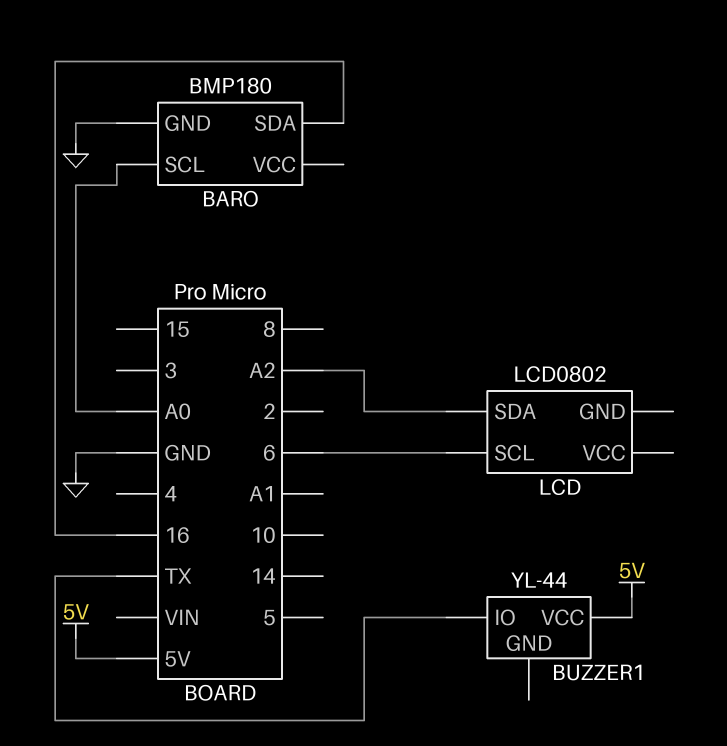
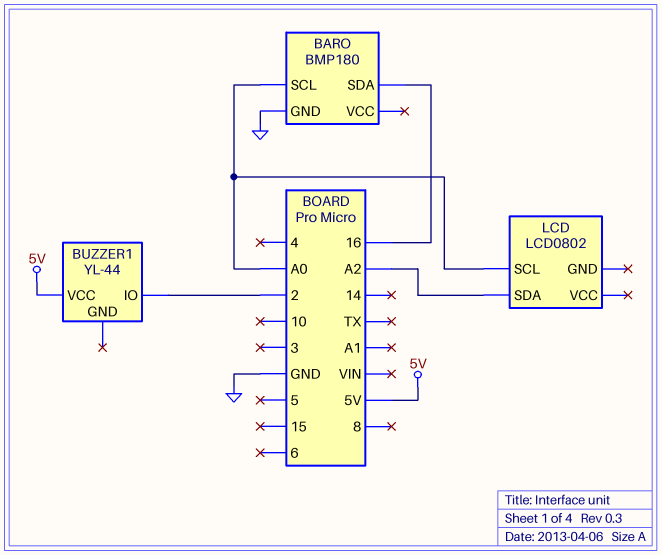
BUZZER1 pin IO: TX -> 2
LCD pin SCL: 6 -> A0

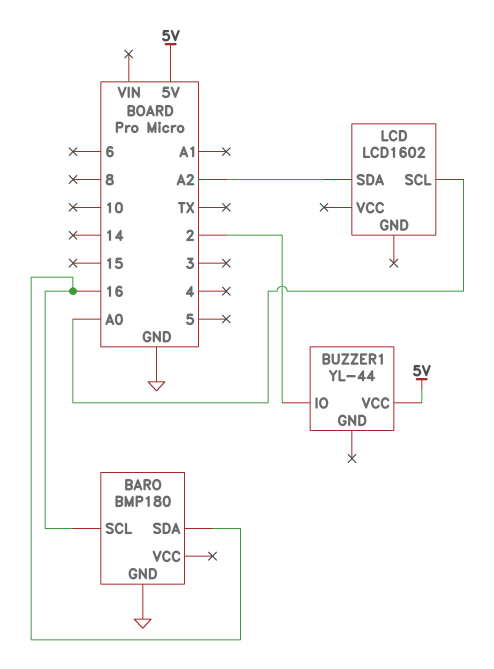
BARO pin SCL: A0 -> 16
LCD: LCD0802 -> LCD1602

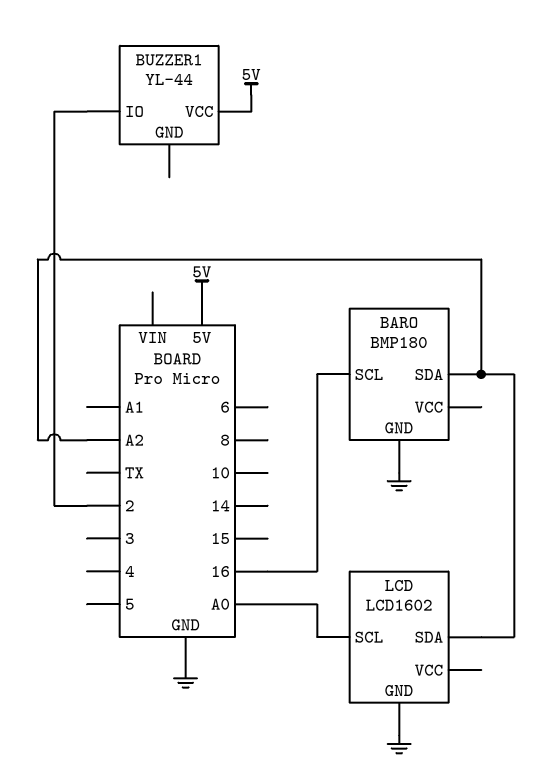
BARO pin SDA: 16 -> A2
LCD pin GND: none -> GND

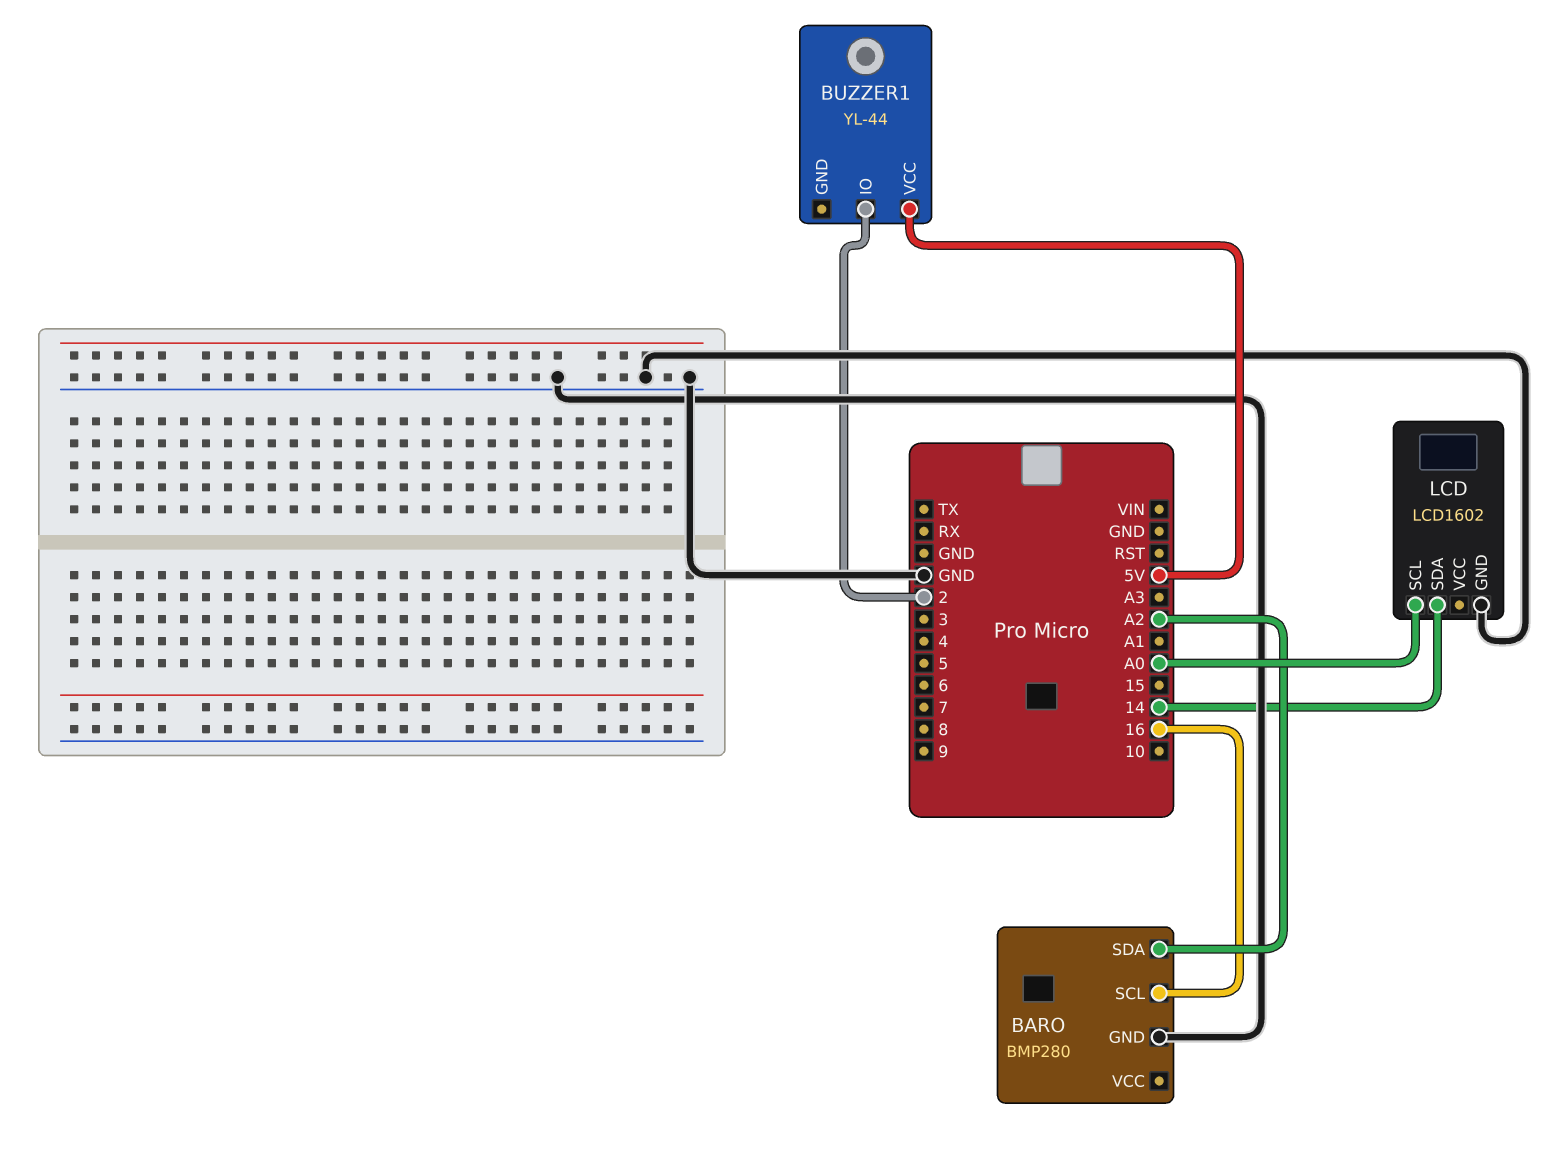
BARO: BMP180 -> BMP280
LCD pin SDA: A2 -> 14

